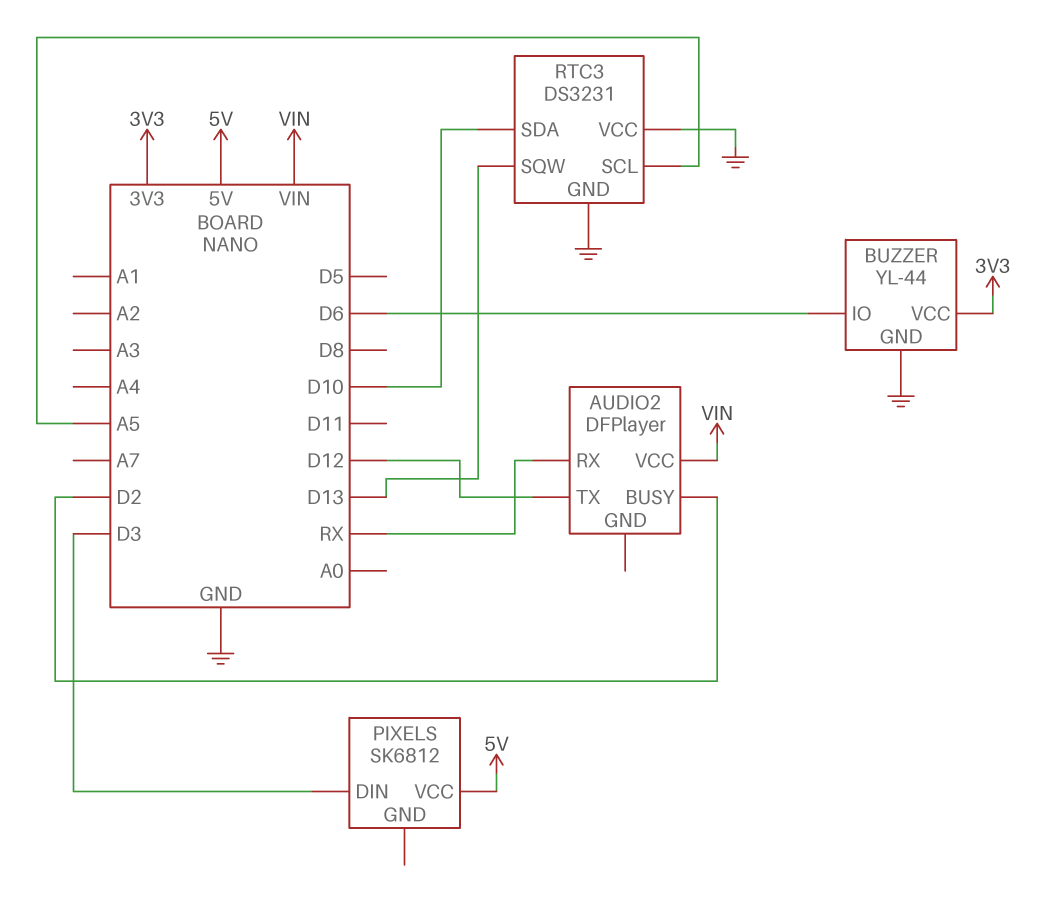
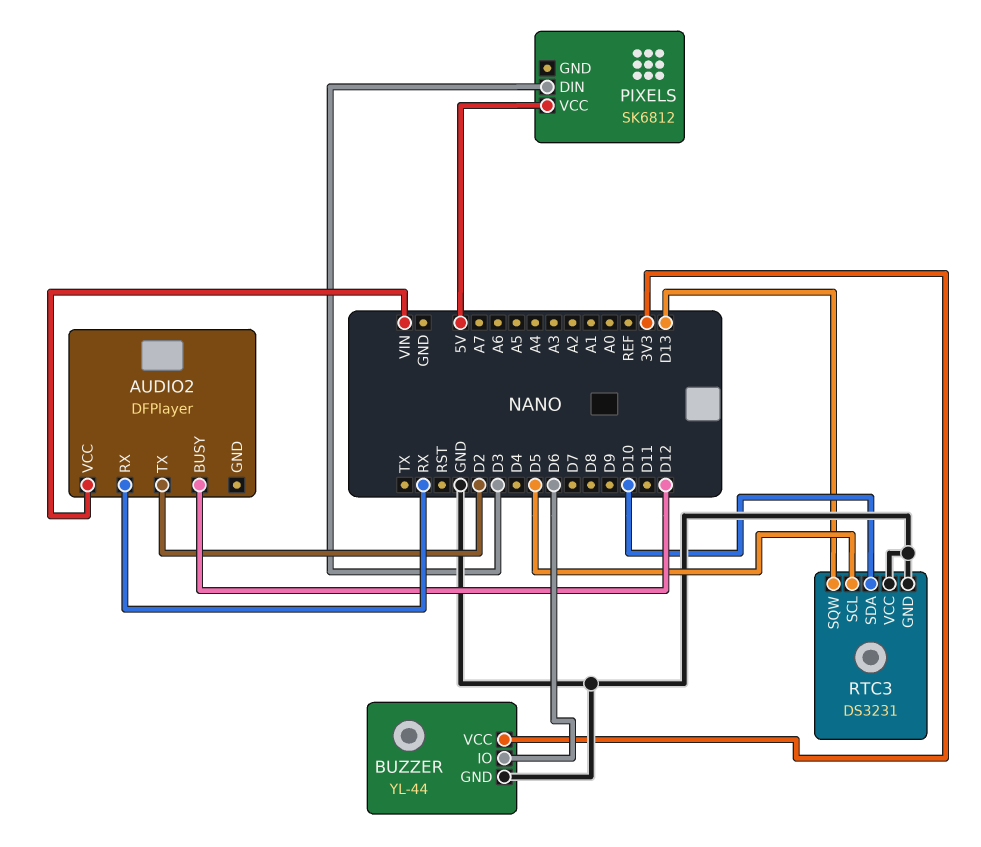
AUDIO2 pin BUSY: D2 -> D12
AUDIO2 pin TX: D12 -> D2
RTC3 pin SCL: A5 -> D5

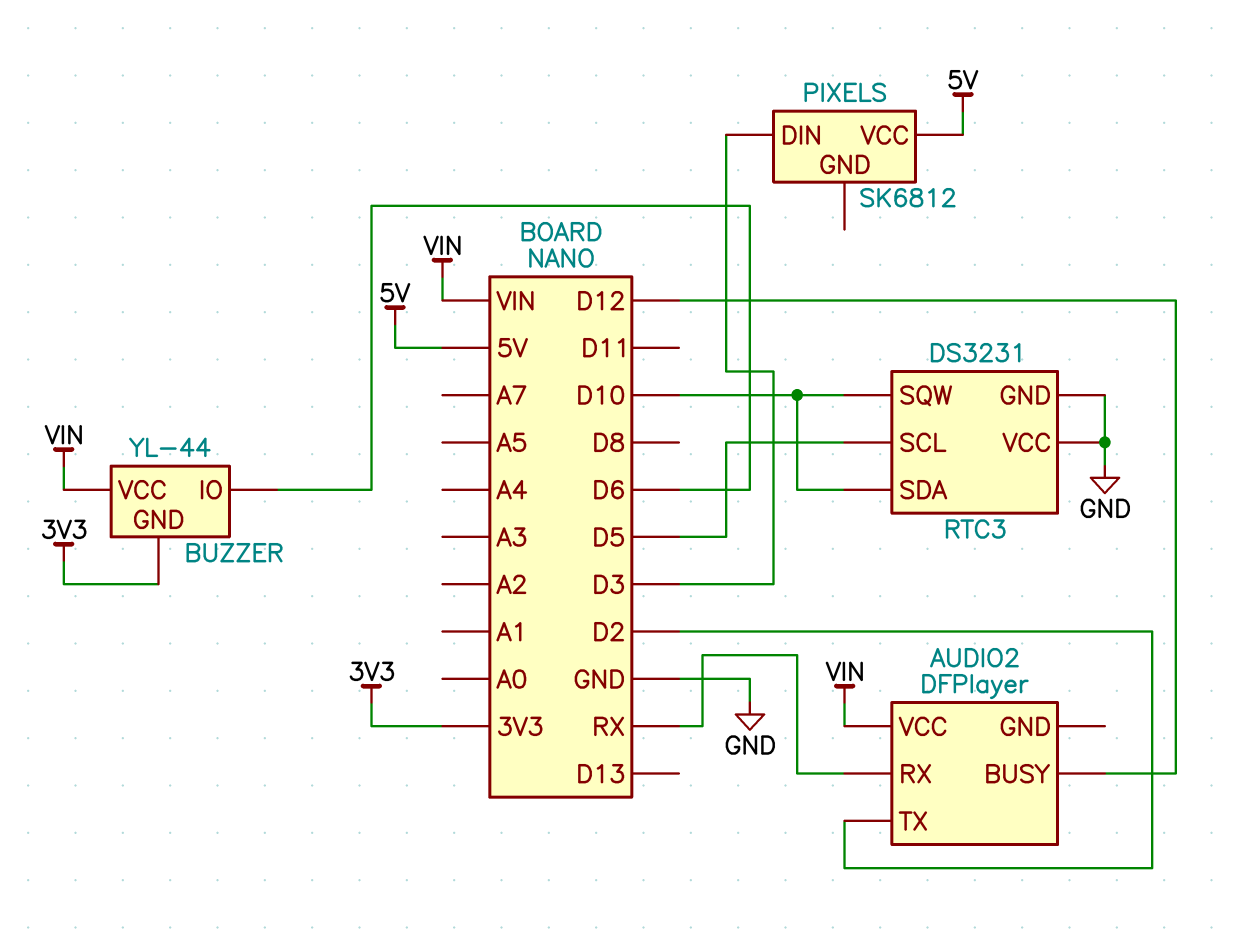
BUZZER pin GND: GND -> 3V3
BUZZER pin VCC: 3V3 -> VIN
RTC3 pin SQW: D13 -> D10

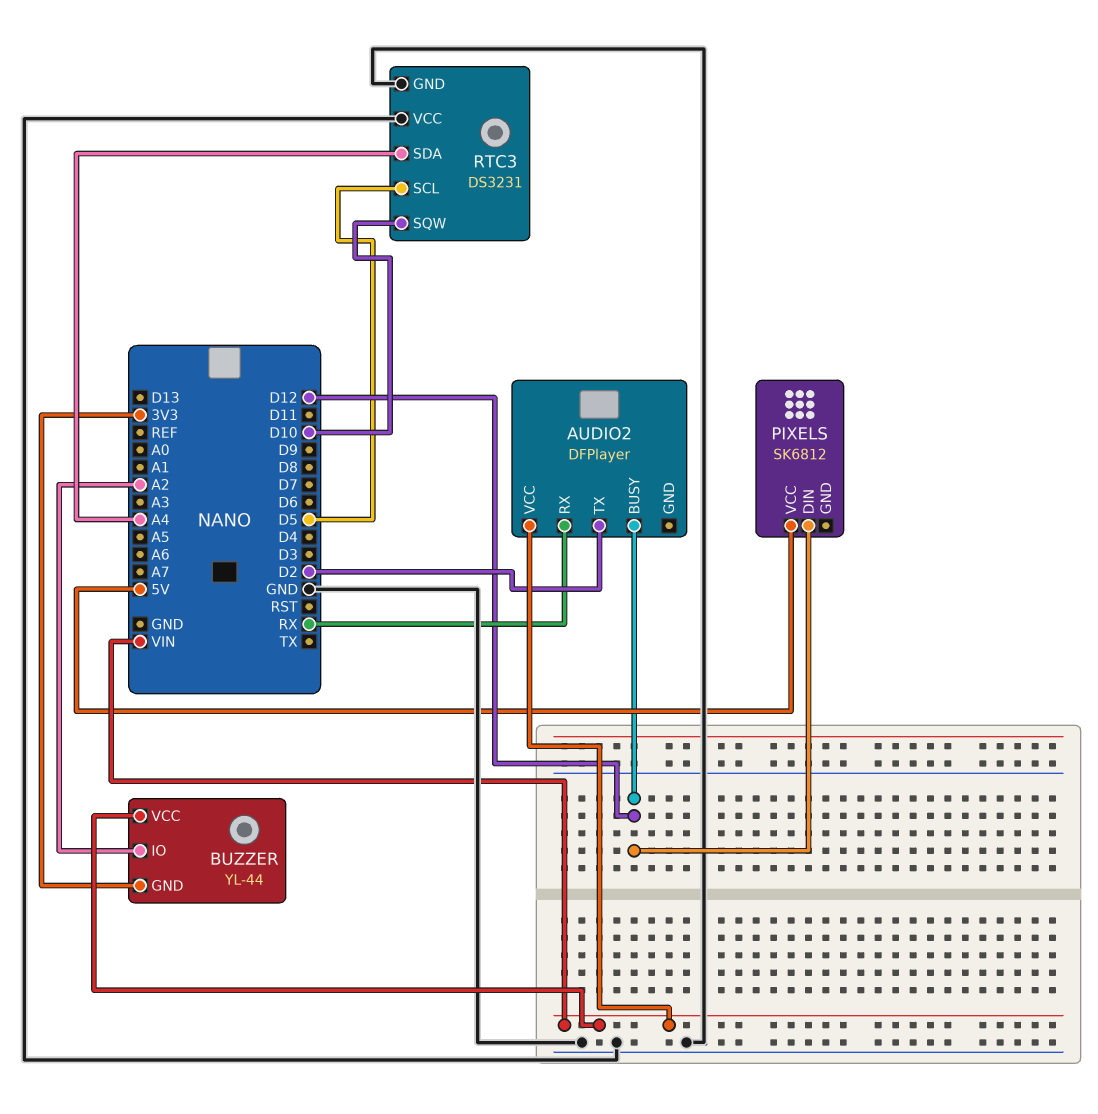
BUZZER pin IO: D6 -> A2
PIXELS pin DIN: D3 -> D12
RTC3 pin SDA: D10 -> A4

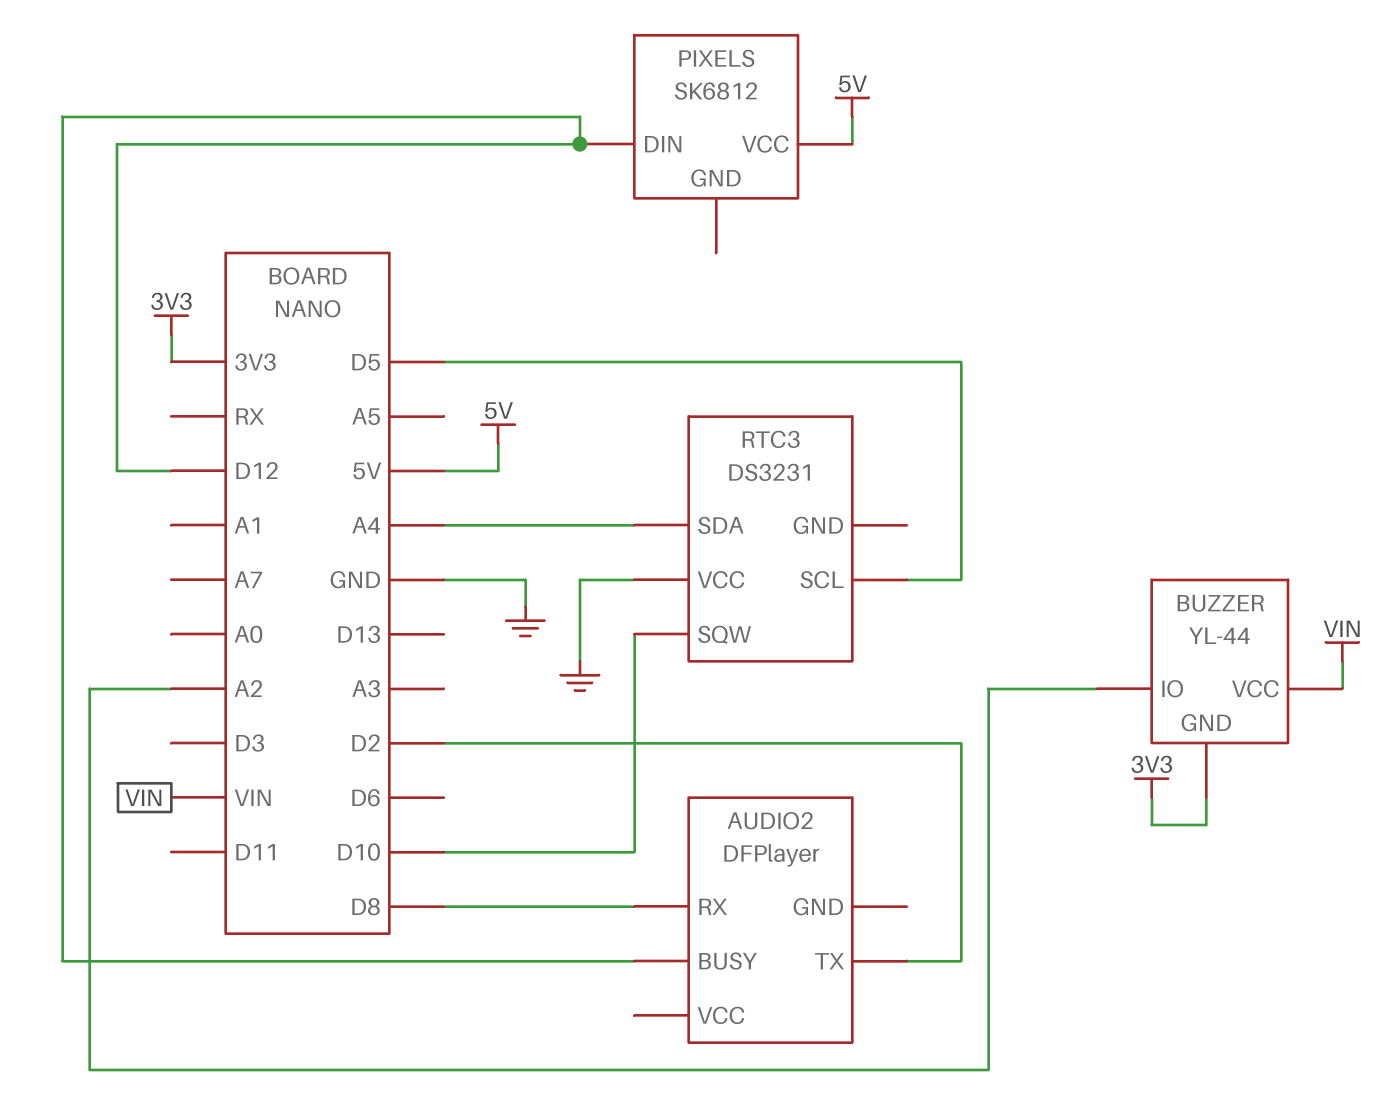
AUDIO2 pin RX: RX -> D8
AUDIO2 pin VCC: VIN -> none
RTC3 pin GND: GND -> none

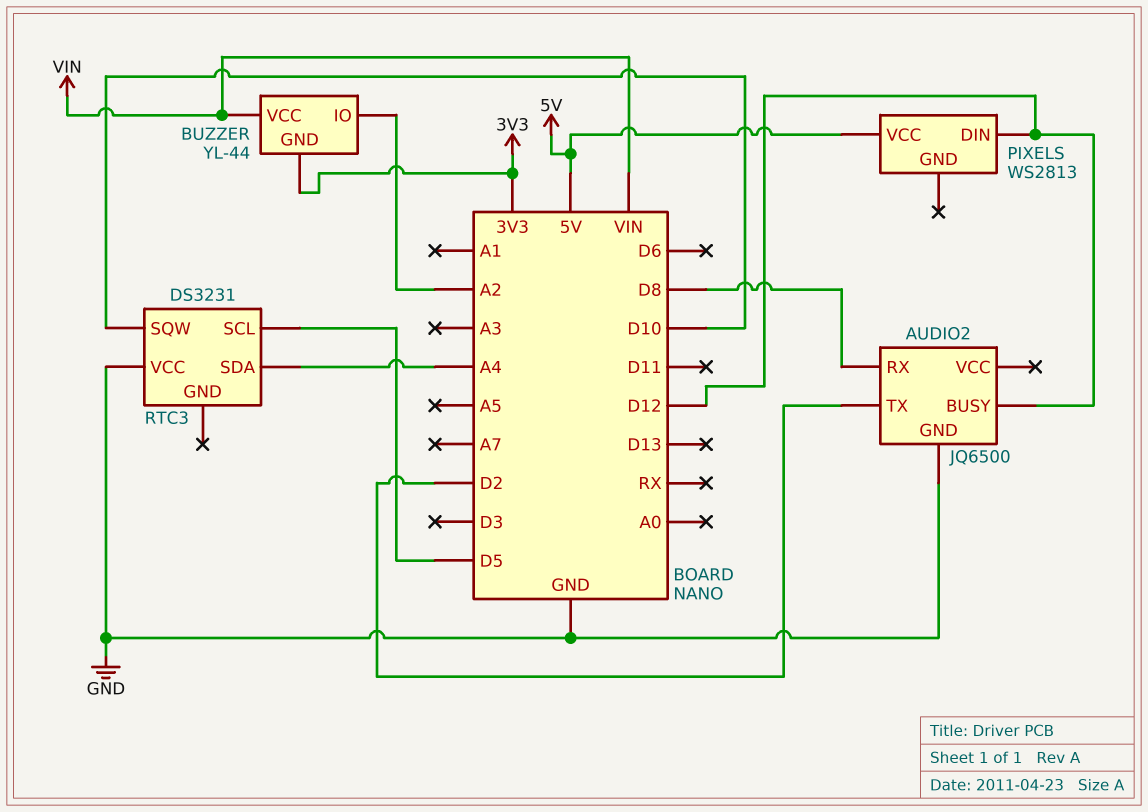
AUDIO2: DFPlayer -> JQ6500
AUDIO2 pin GND: none -> GND
PIXELS: SK6812 -> WS2813

